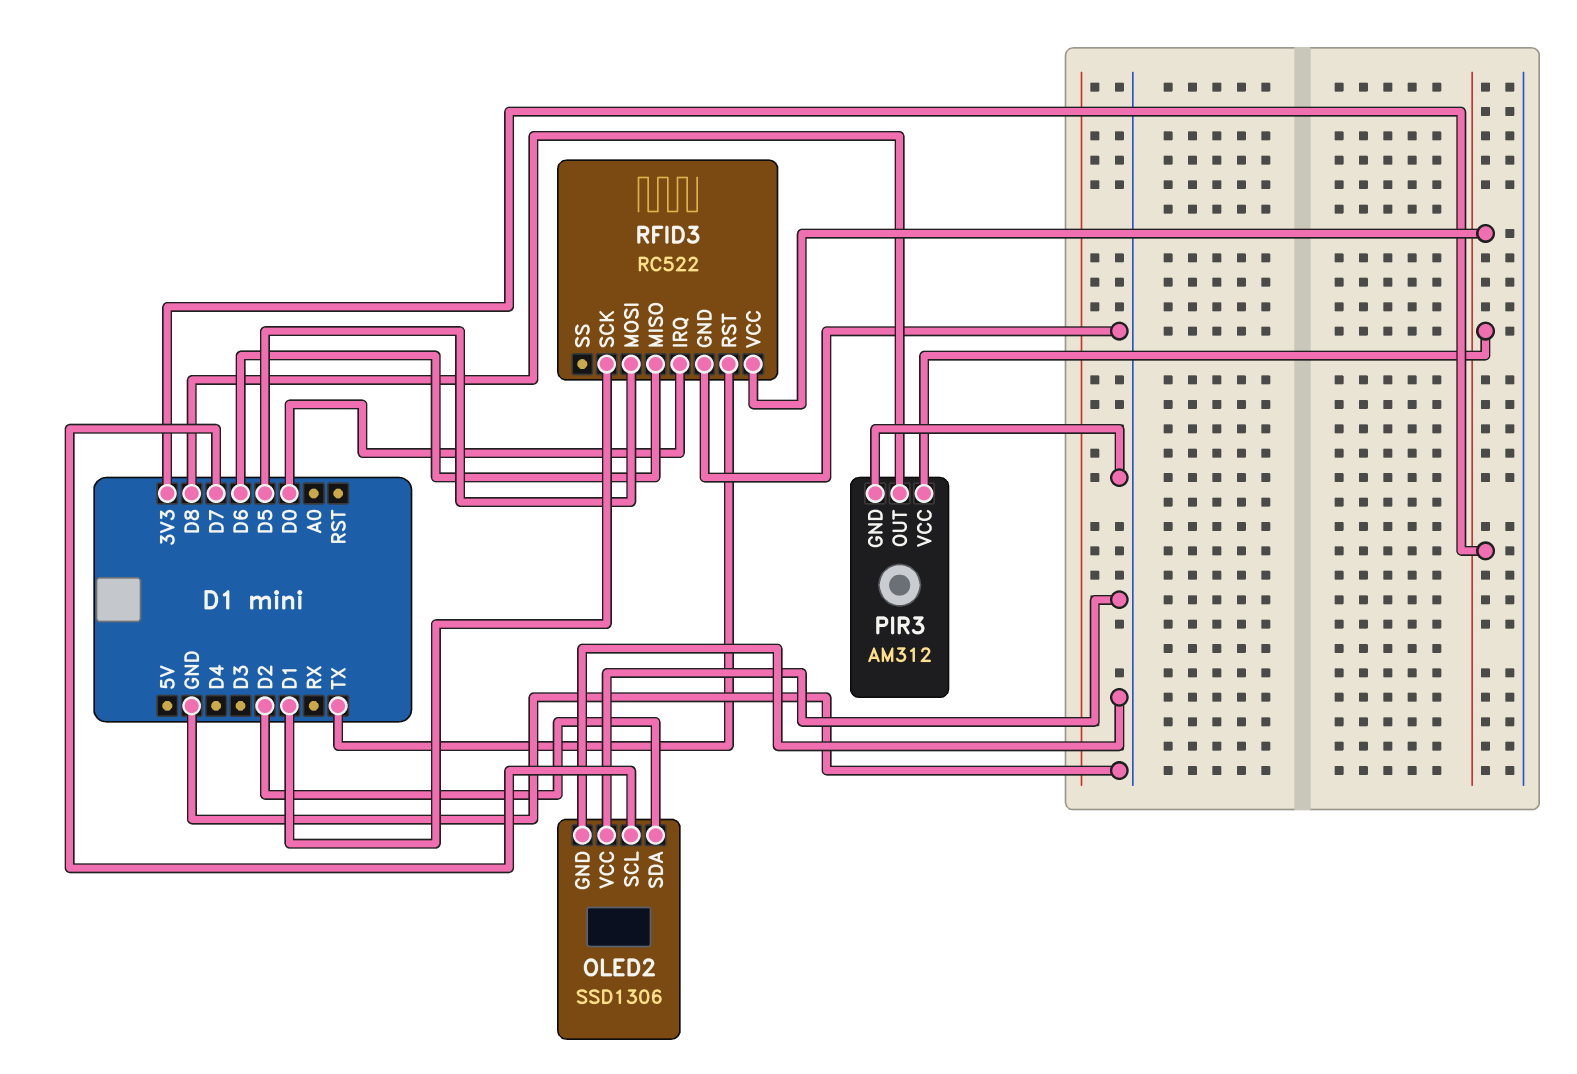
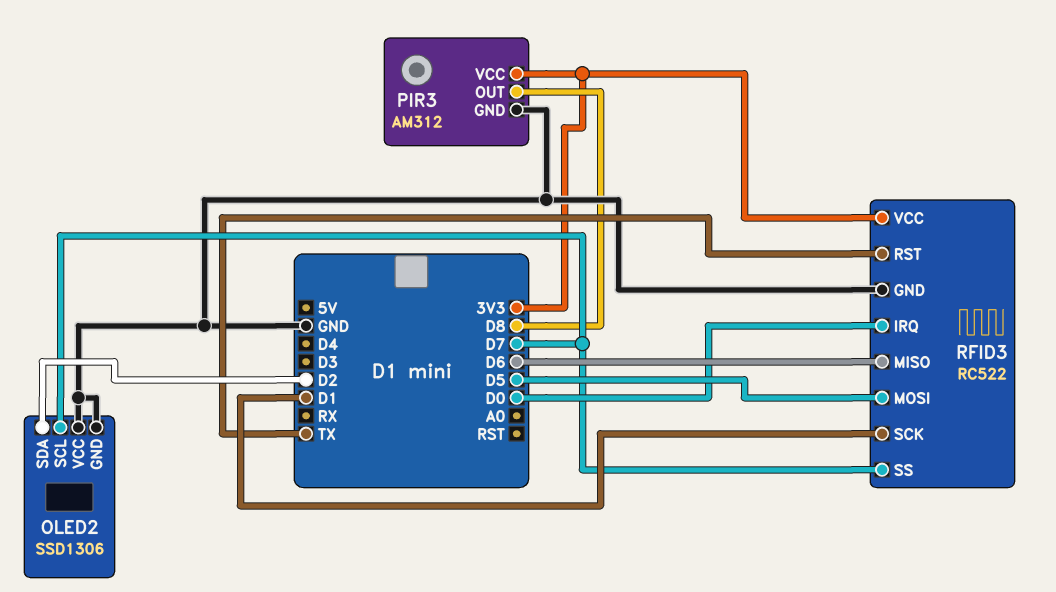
RFID3 pin SS: none -> D7

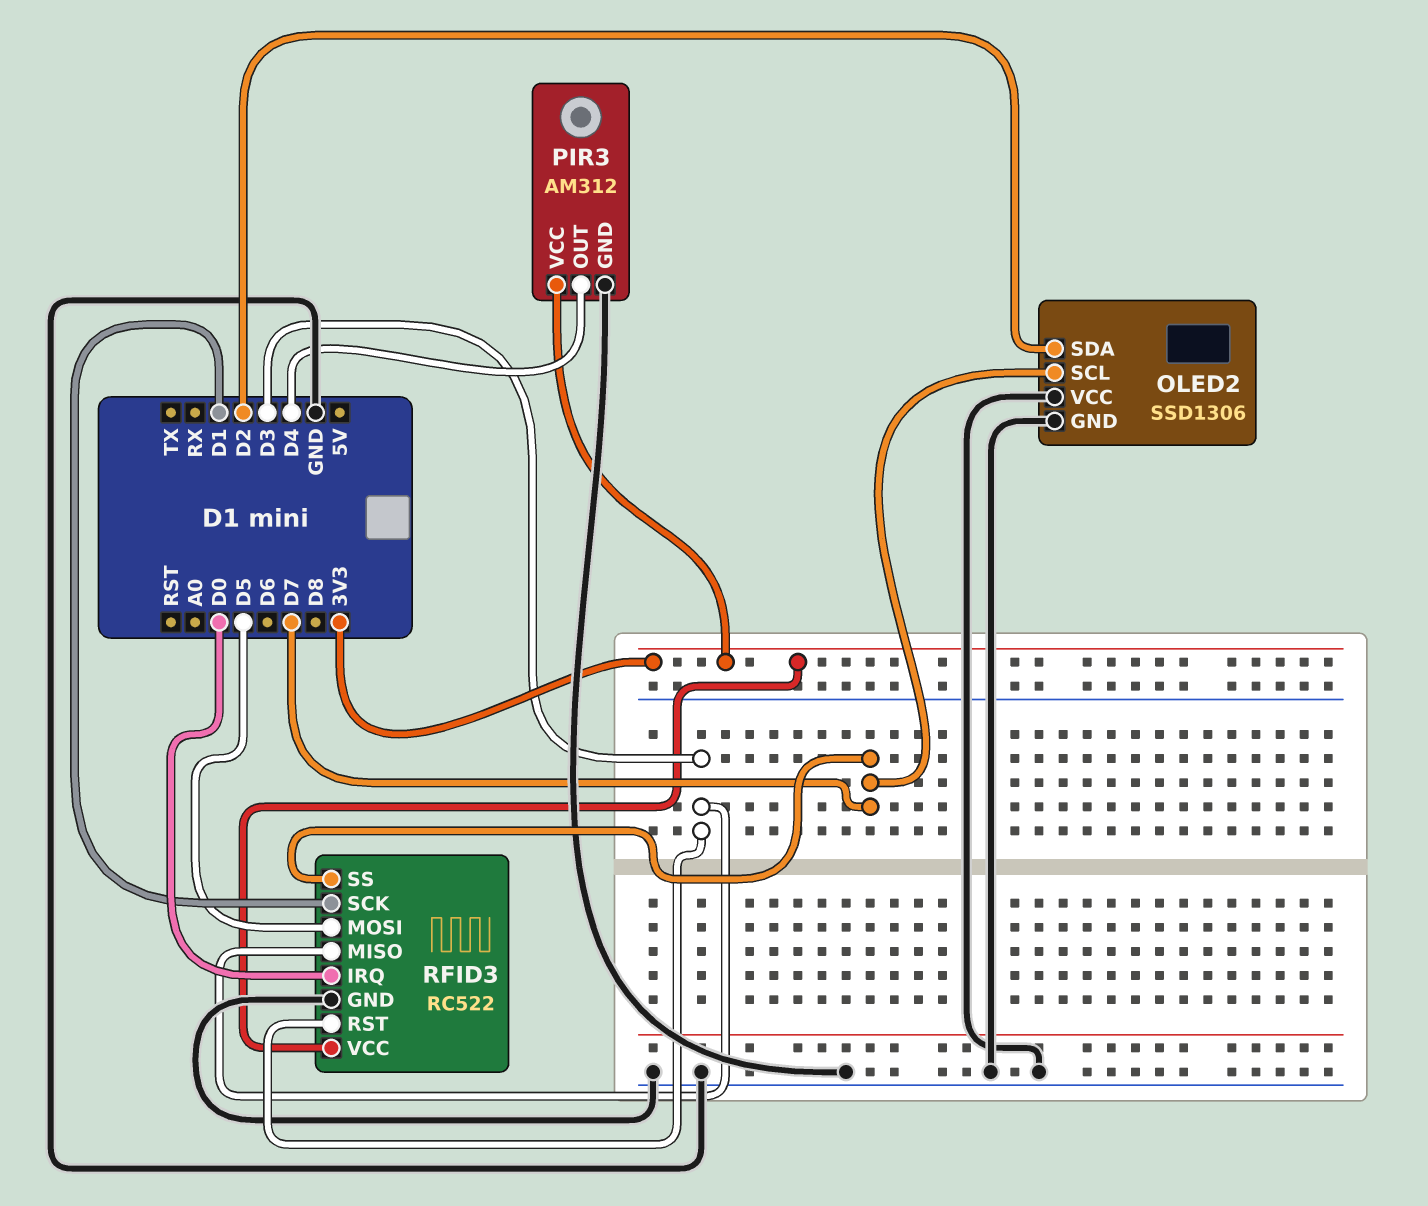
PIR3 pin OUT: D8 -> D4
RFID3 pin MISO: D6 -> D3
RFID3 pin RST: TX -> D3

